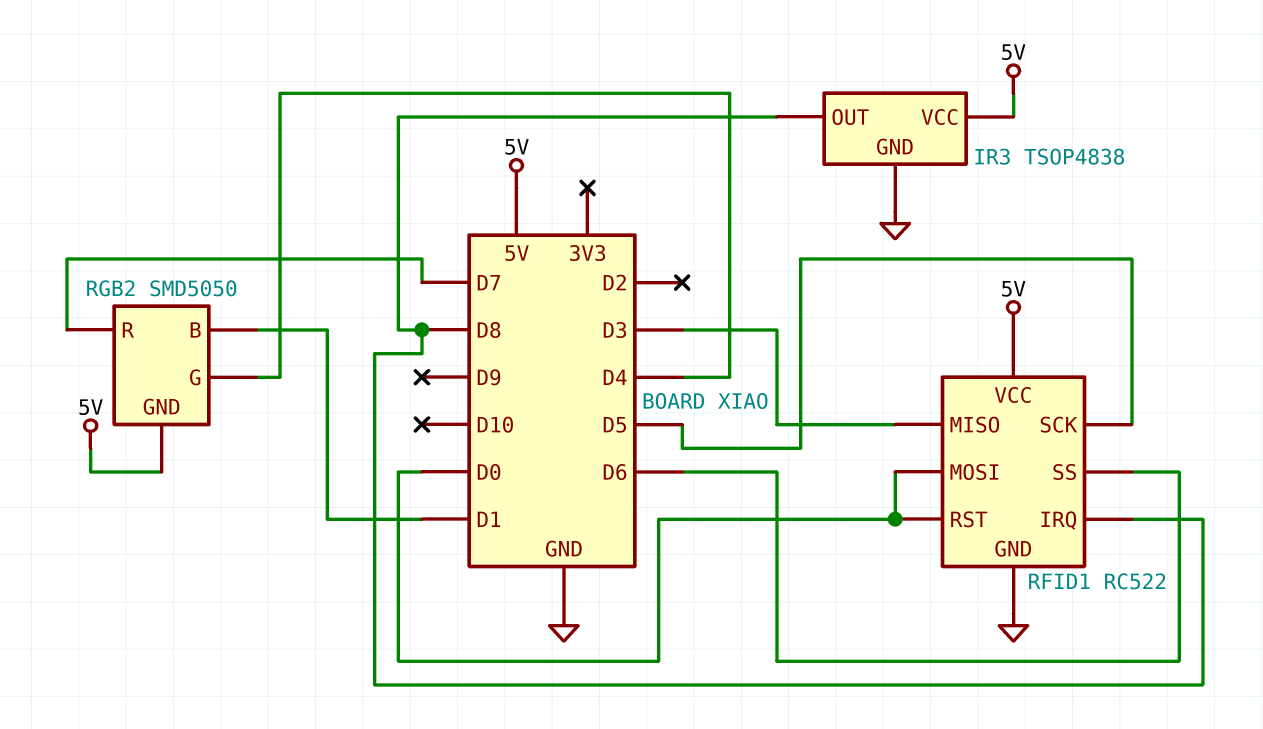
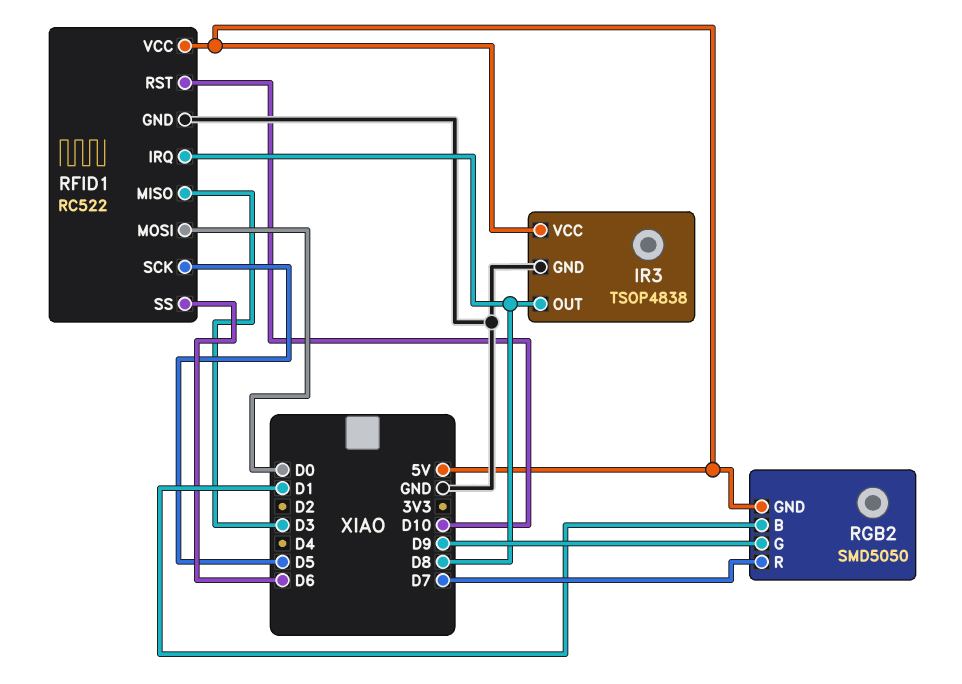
RFID1 pin RST: D0 -> D10
RGB2 pin G: D4 -> D9

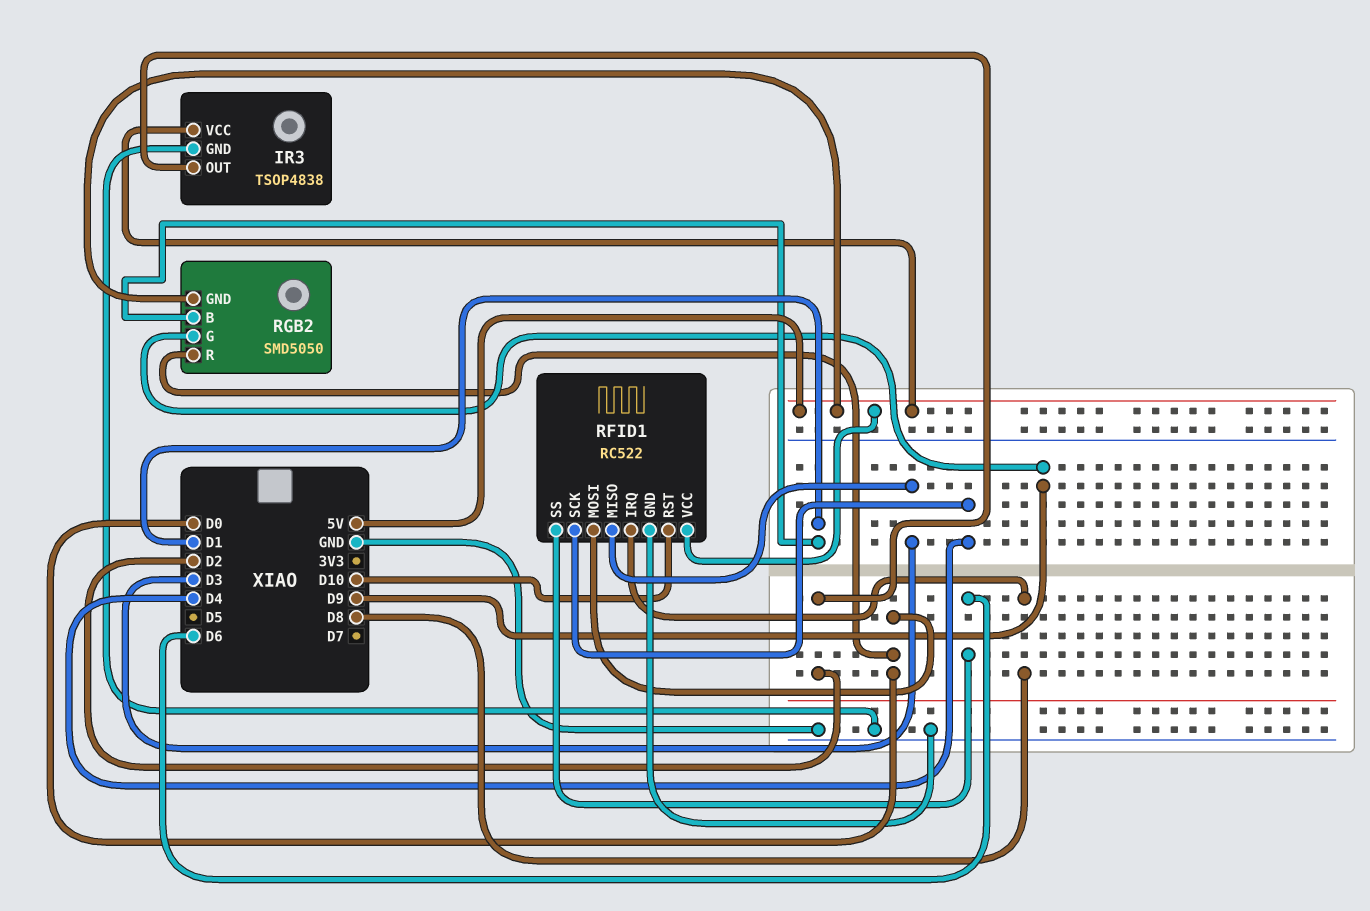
IR3 pin OUT: D8 -> D2
RFID1 pin SCK: D5 -> D4
RGB2 pin R: D7 -> D0

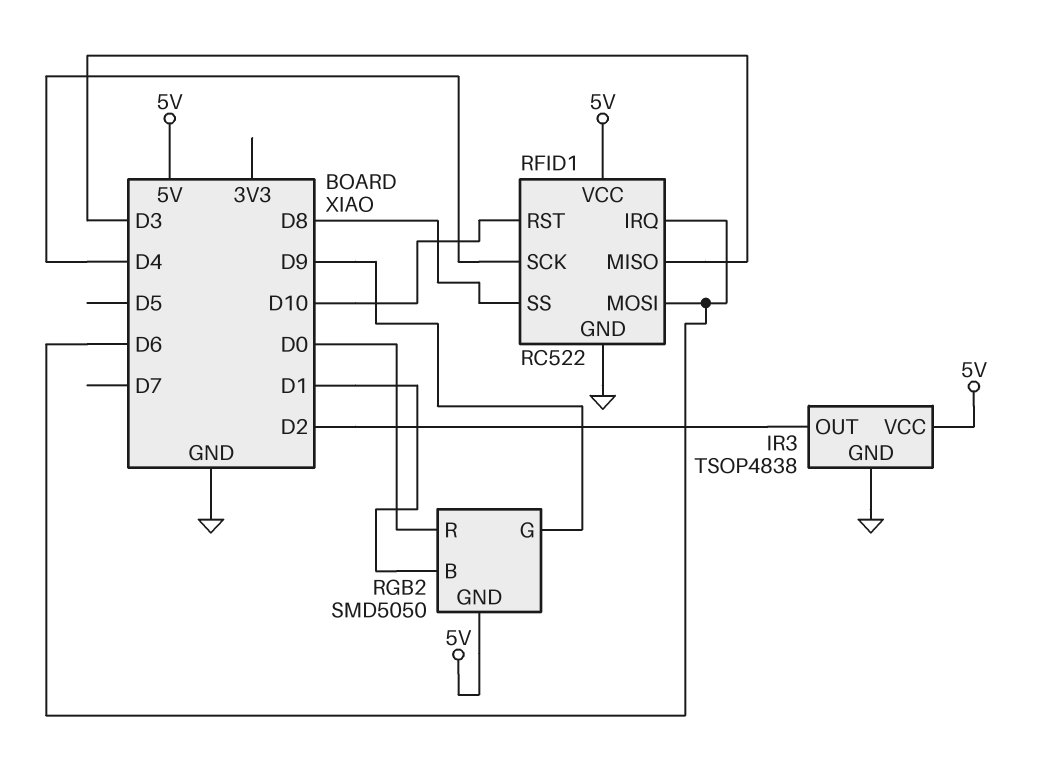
RFID1 pin IRQ: D8 -> D6
RFID1 pin MOSI: D0 -> D6
RFID1 pin SS: D6 -> D8

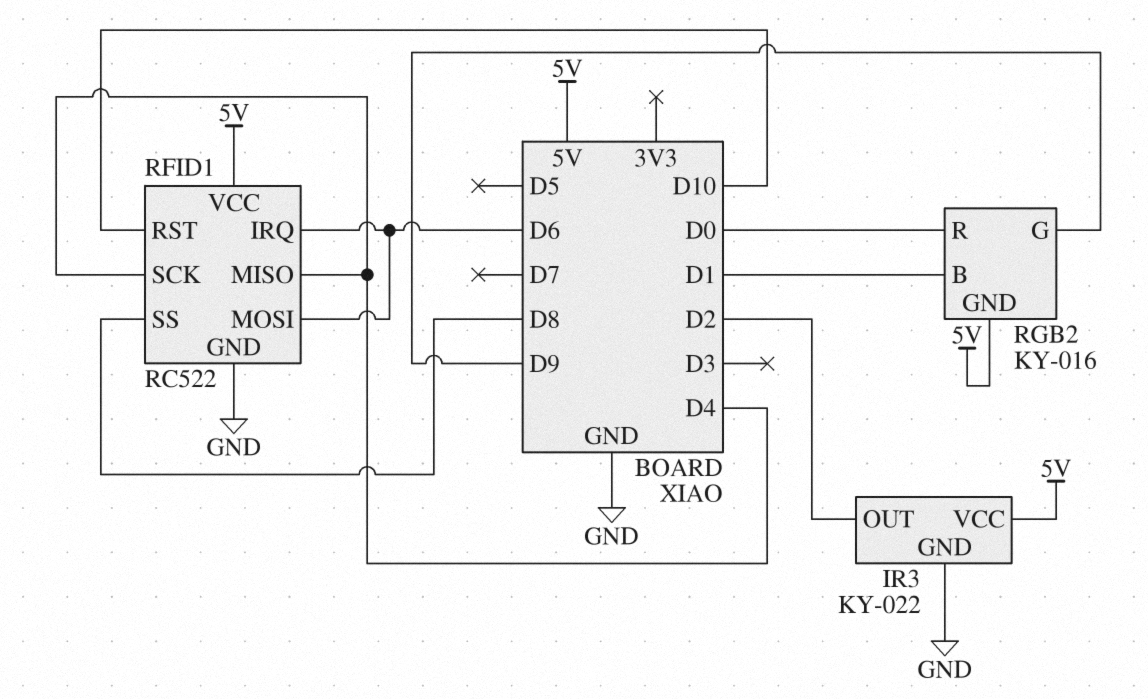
IR3: TSOP4838 -> KY-022
RFID1 pin MISO: D3 -> D4
RGB2: SMD5050 -> KY-016

